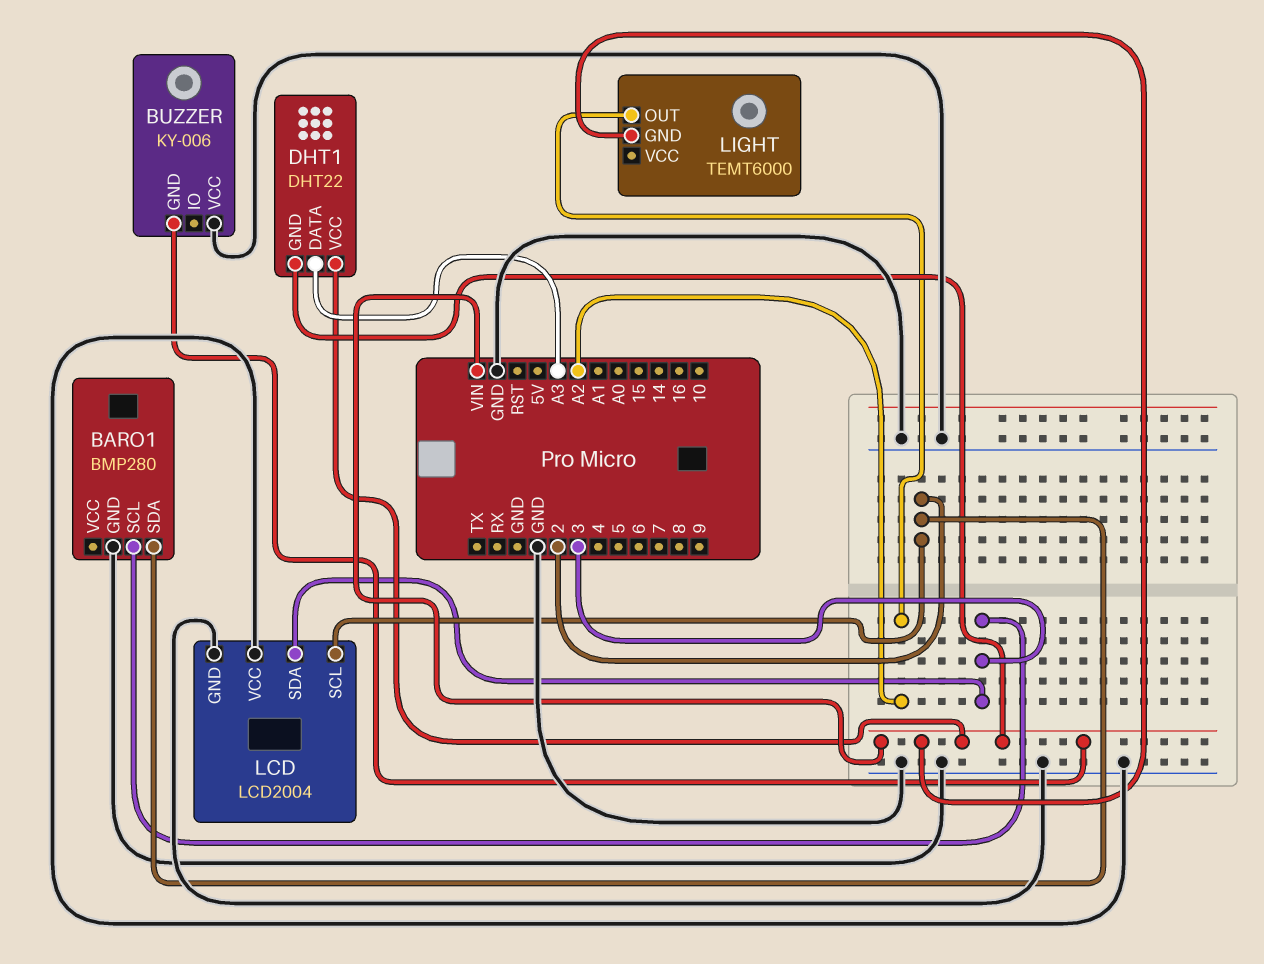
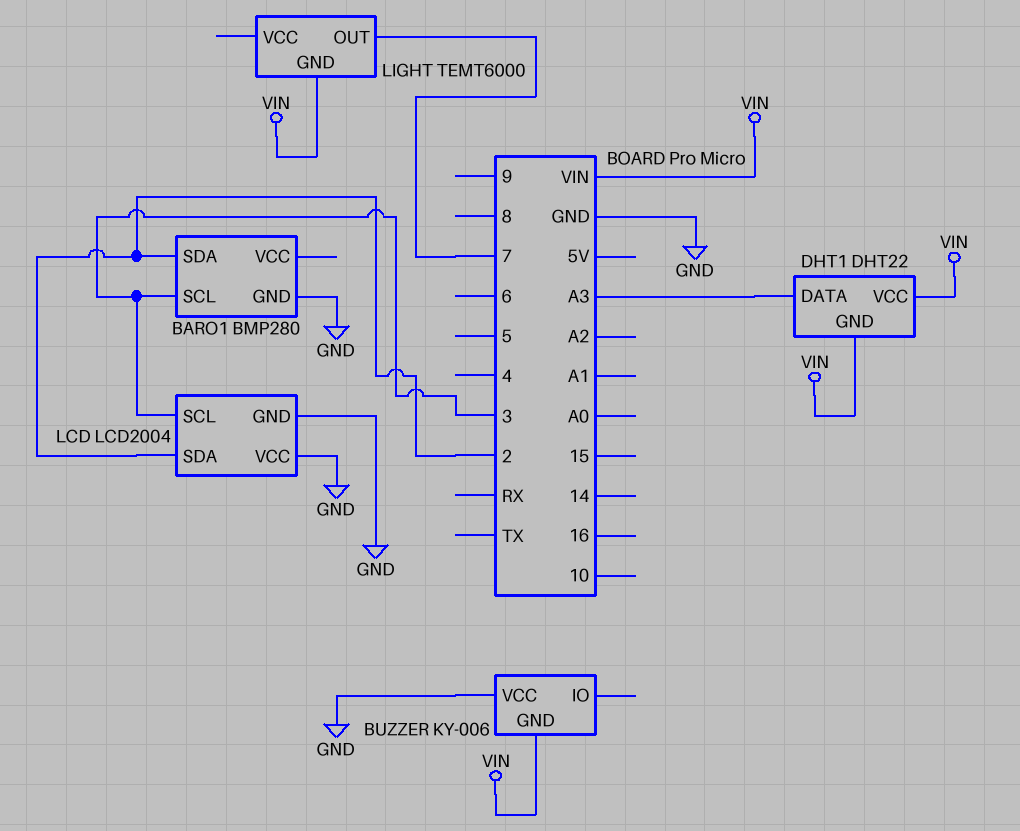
LCD pin SCL: 2 -> 3
LCD pin SDA: 3 -> 2
LIGHT pin OUT: A2 -> 7

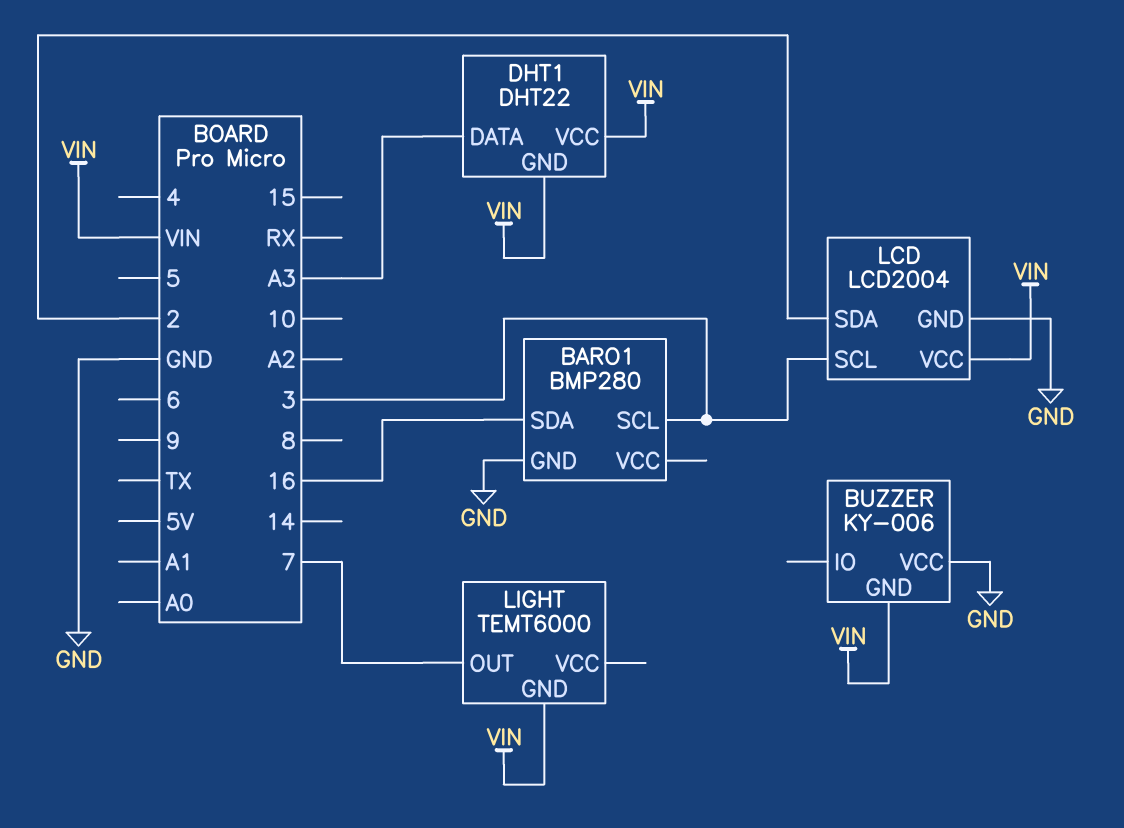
BARO1 pin SDA: 2 -> 16
LCD pin VCC: GND -> VIN

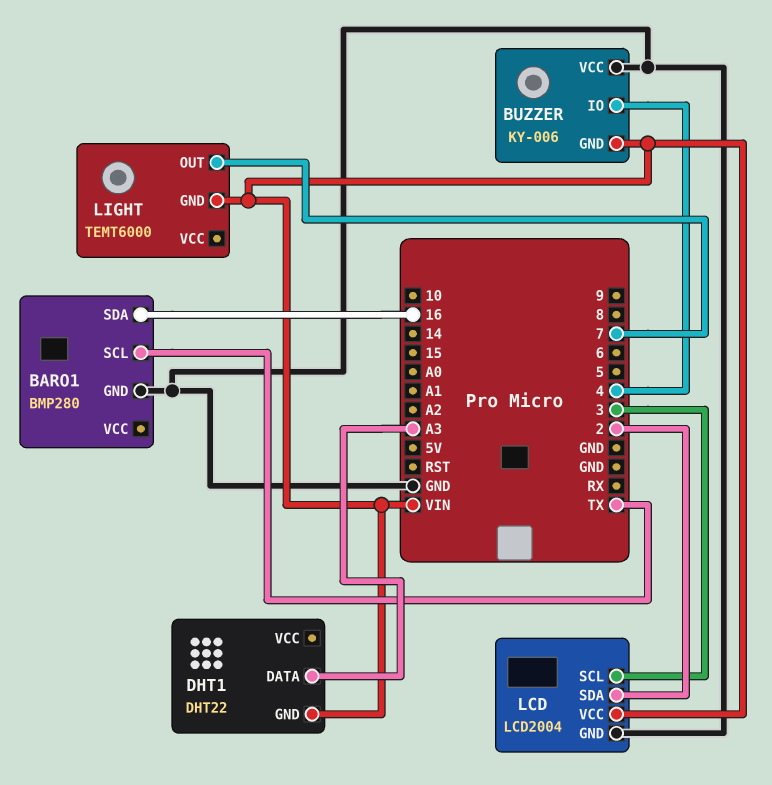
BARO1 pin SCL: 3 -> TX
BUZZER pin IO: none -> 4
DHT1 pin VCC: VIN -> none

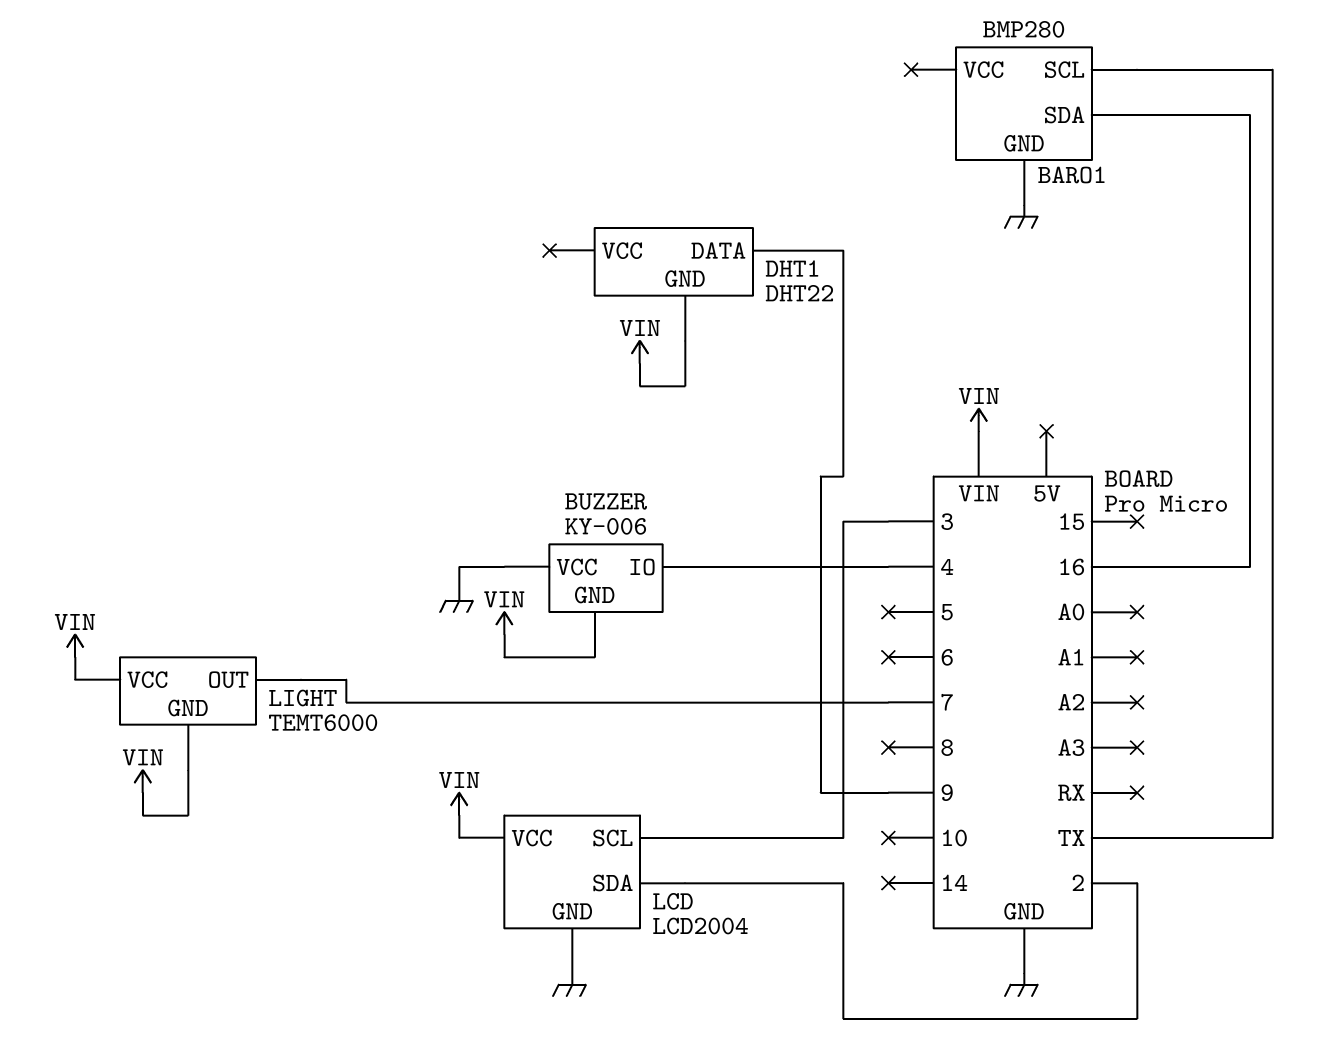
DHT1 pin DATA: A3 -> 9
LIGHT pin VCC: none -> VIN

